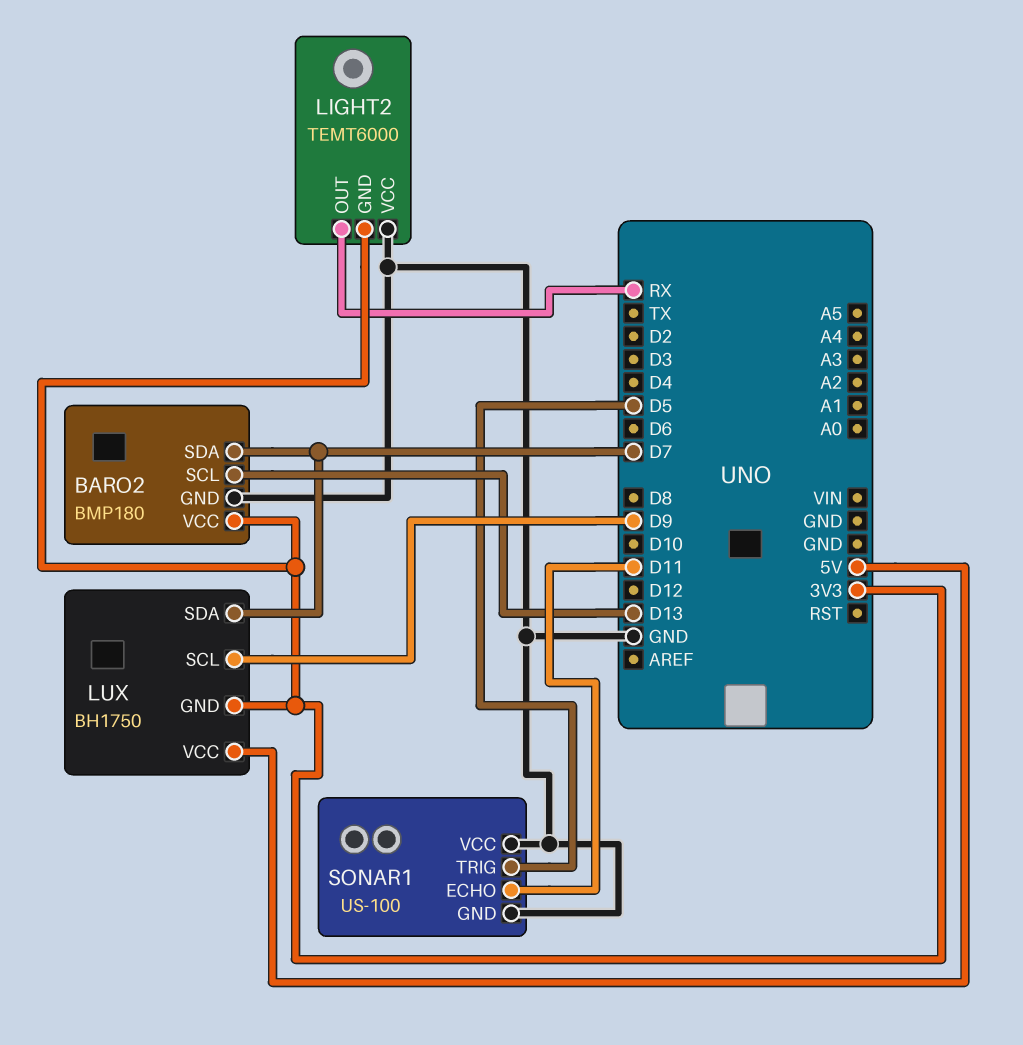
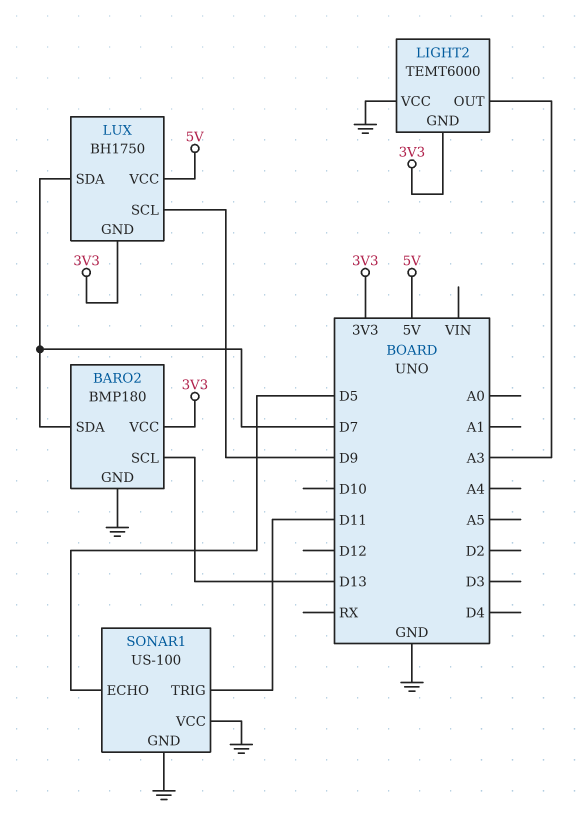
LIGHT2 pin OUT: RX -> A3
SONAR1 pin ECHO: D11 -> D5
SONAR1 pin TRIG: D5 -> D11

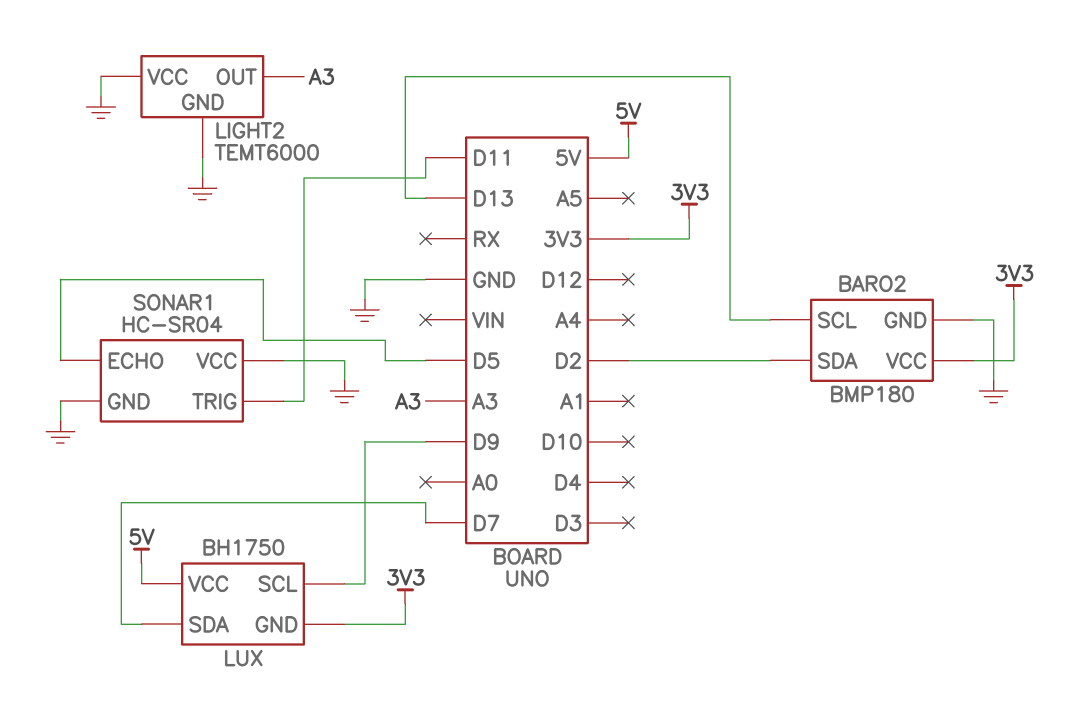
BARO2 pin SDA: D7 -> D2
LIGHT2 pin GND: 3V3 -> GND
SONAR1: US-100 -> HC-SR04

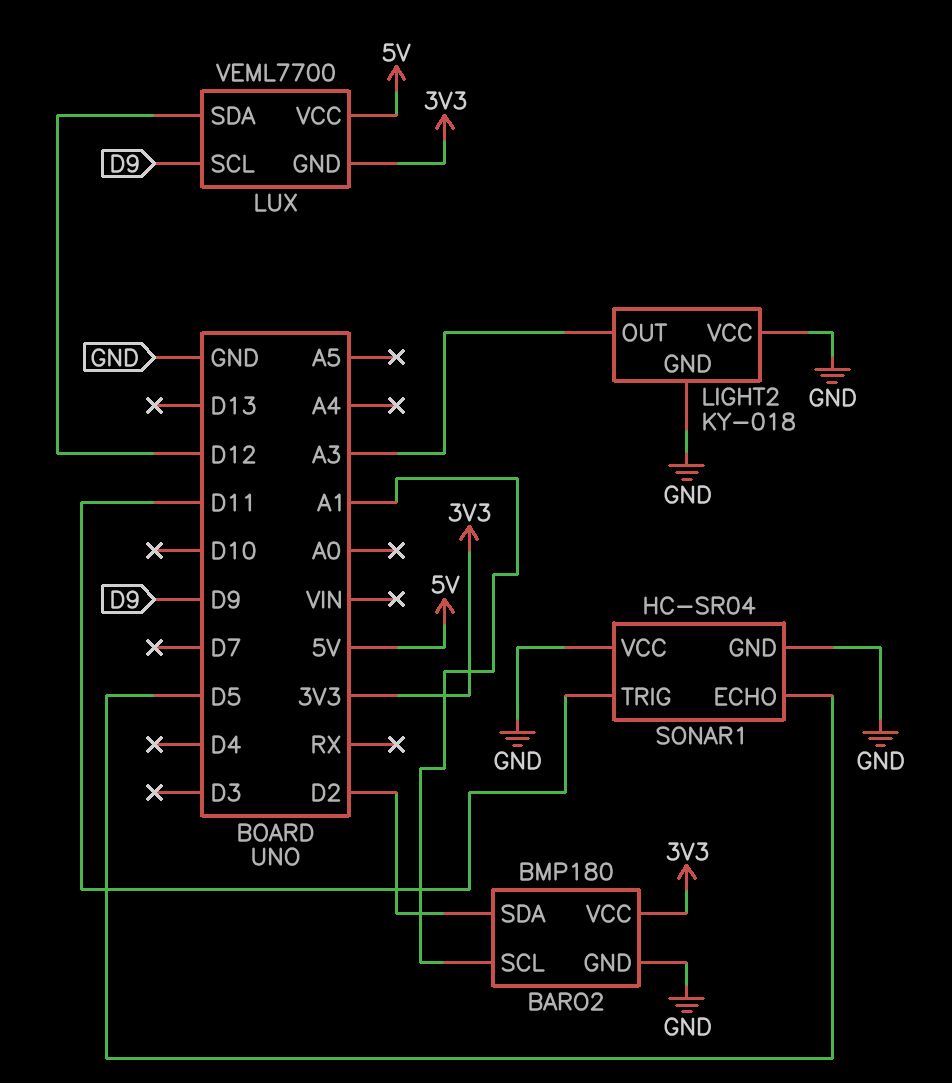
BARO2 pin SCL: D13 -> A1
LIGHT2: TEMT6000 -> KY-018
LUX: BH1750 -> VEML7700
LUX pin SDA: D7 -> D12

